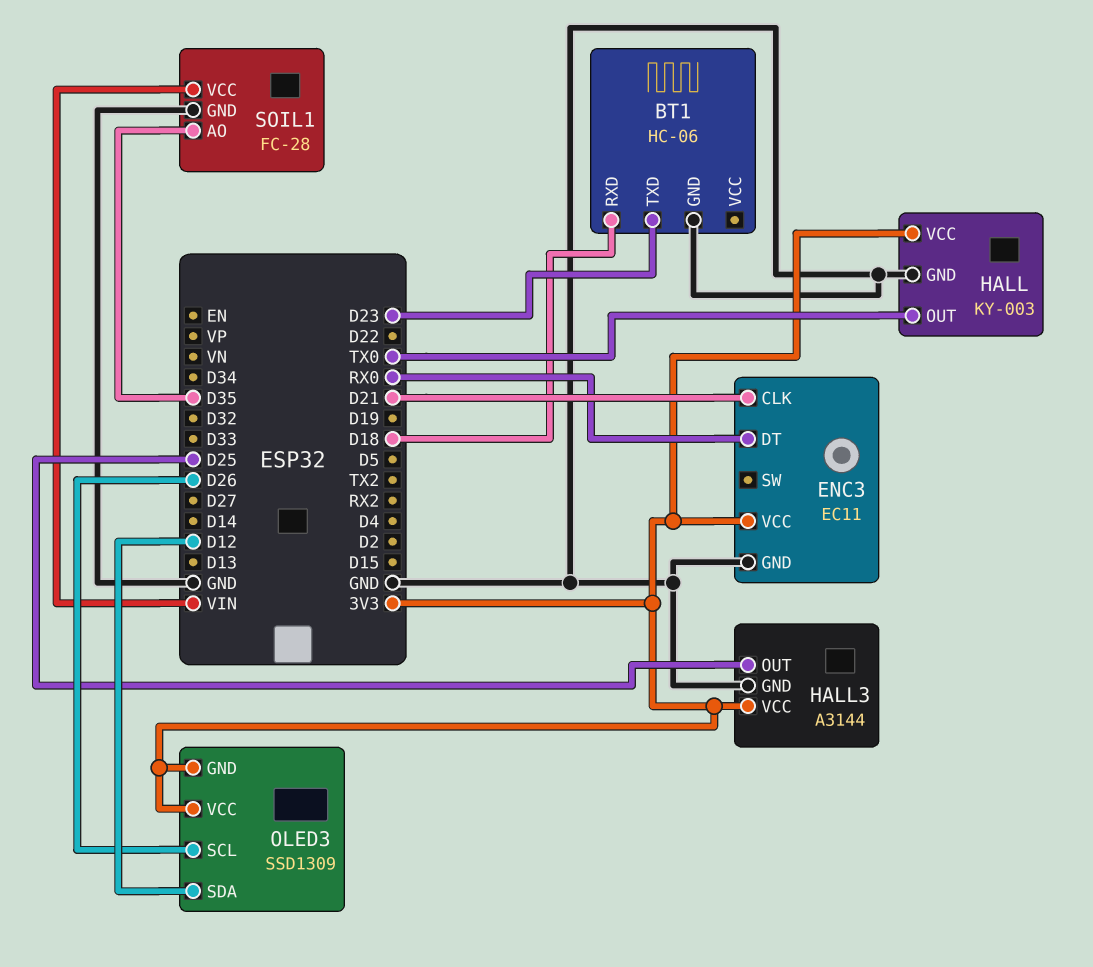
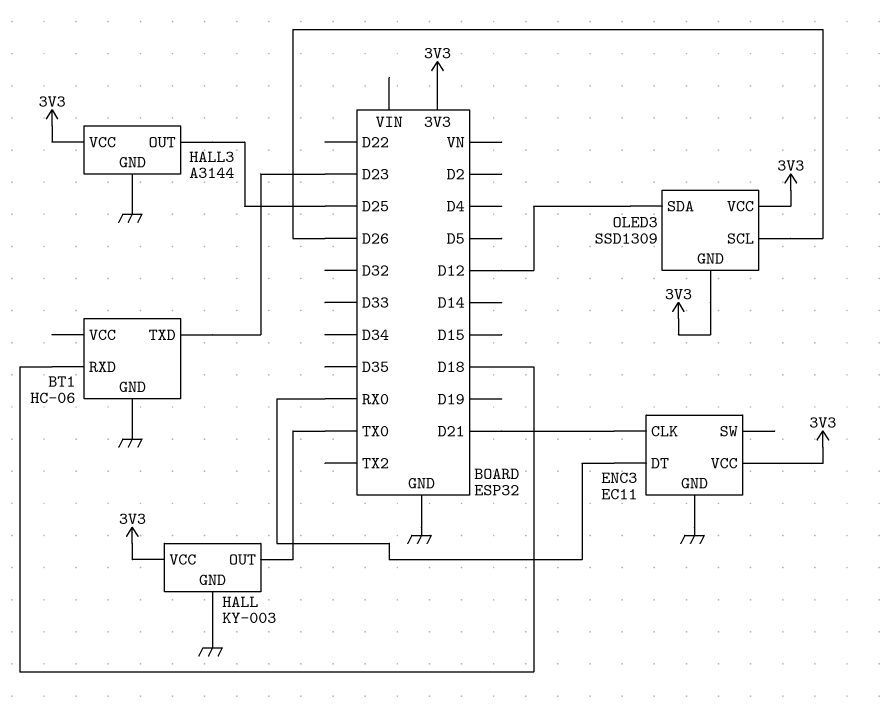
SOIL1: FC-28 -> none
SOIL1 pin AO: D35 -> none
SOIL1 pin GND: GND -> none
SOIL1 pin VCC: VIN -> none

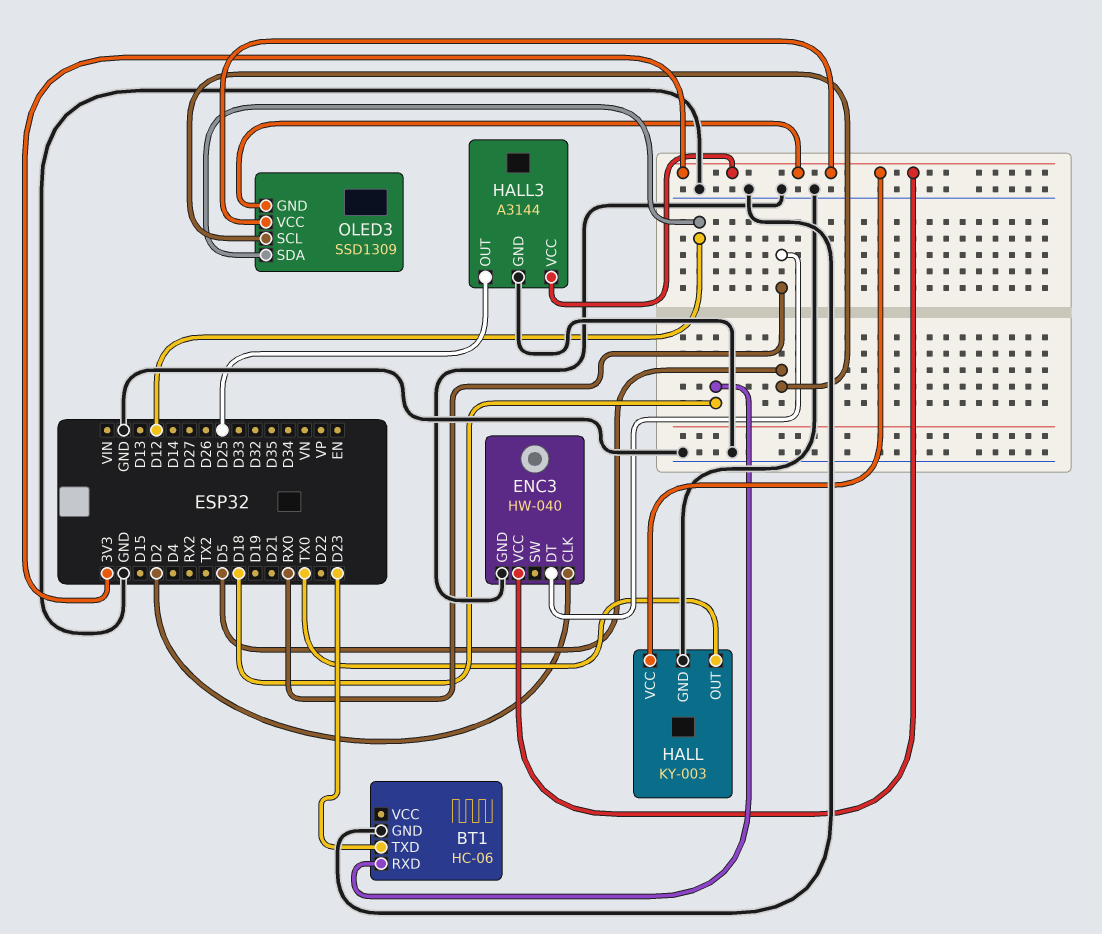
ENC3: EC11 -> HW-040
ENC3 pin CLK: D21 -> D2
OLED3 pin SCL: D26 -> D5

